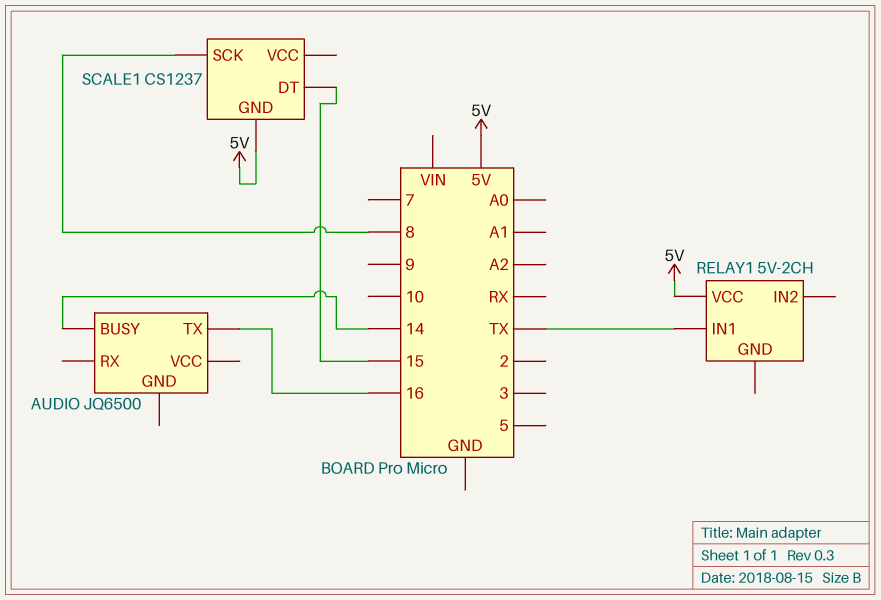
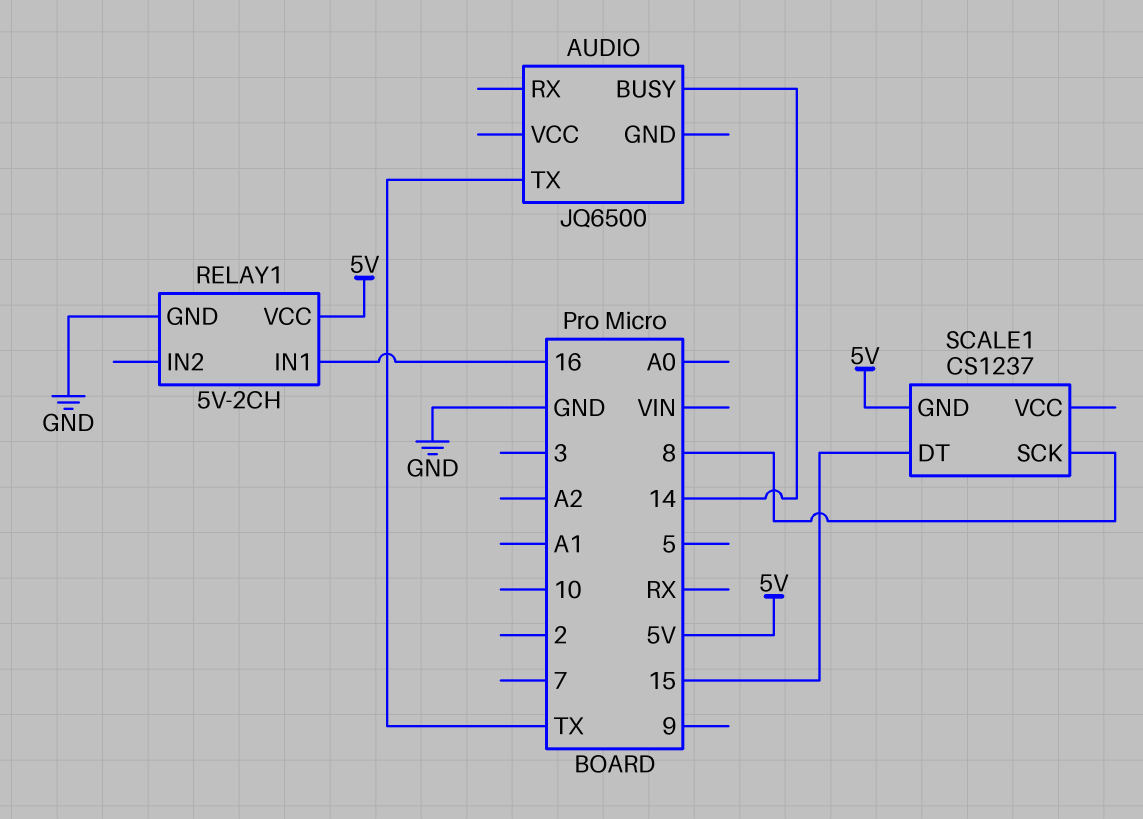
AUDIO pin TX: 16 -> TX
RELAY1 pin GND: none -> GND
RELAY1 pin IN1: TX -> 16

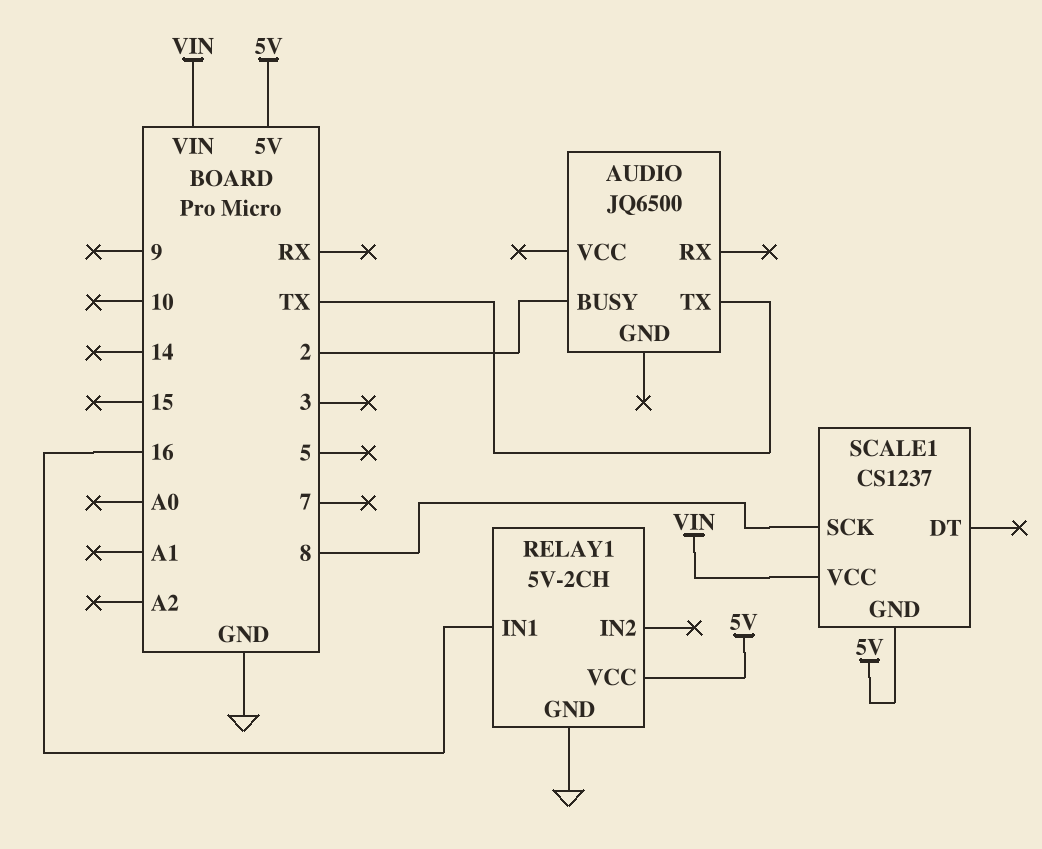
AUDIO pin BUSY: 14 -> 2
SCALE1 pin DT: 15 -> none
SCALE1 pin VCC: none -> VIN

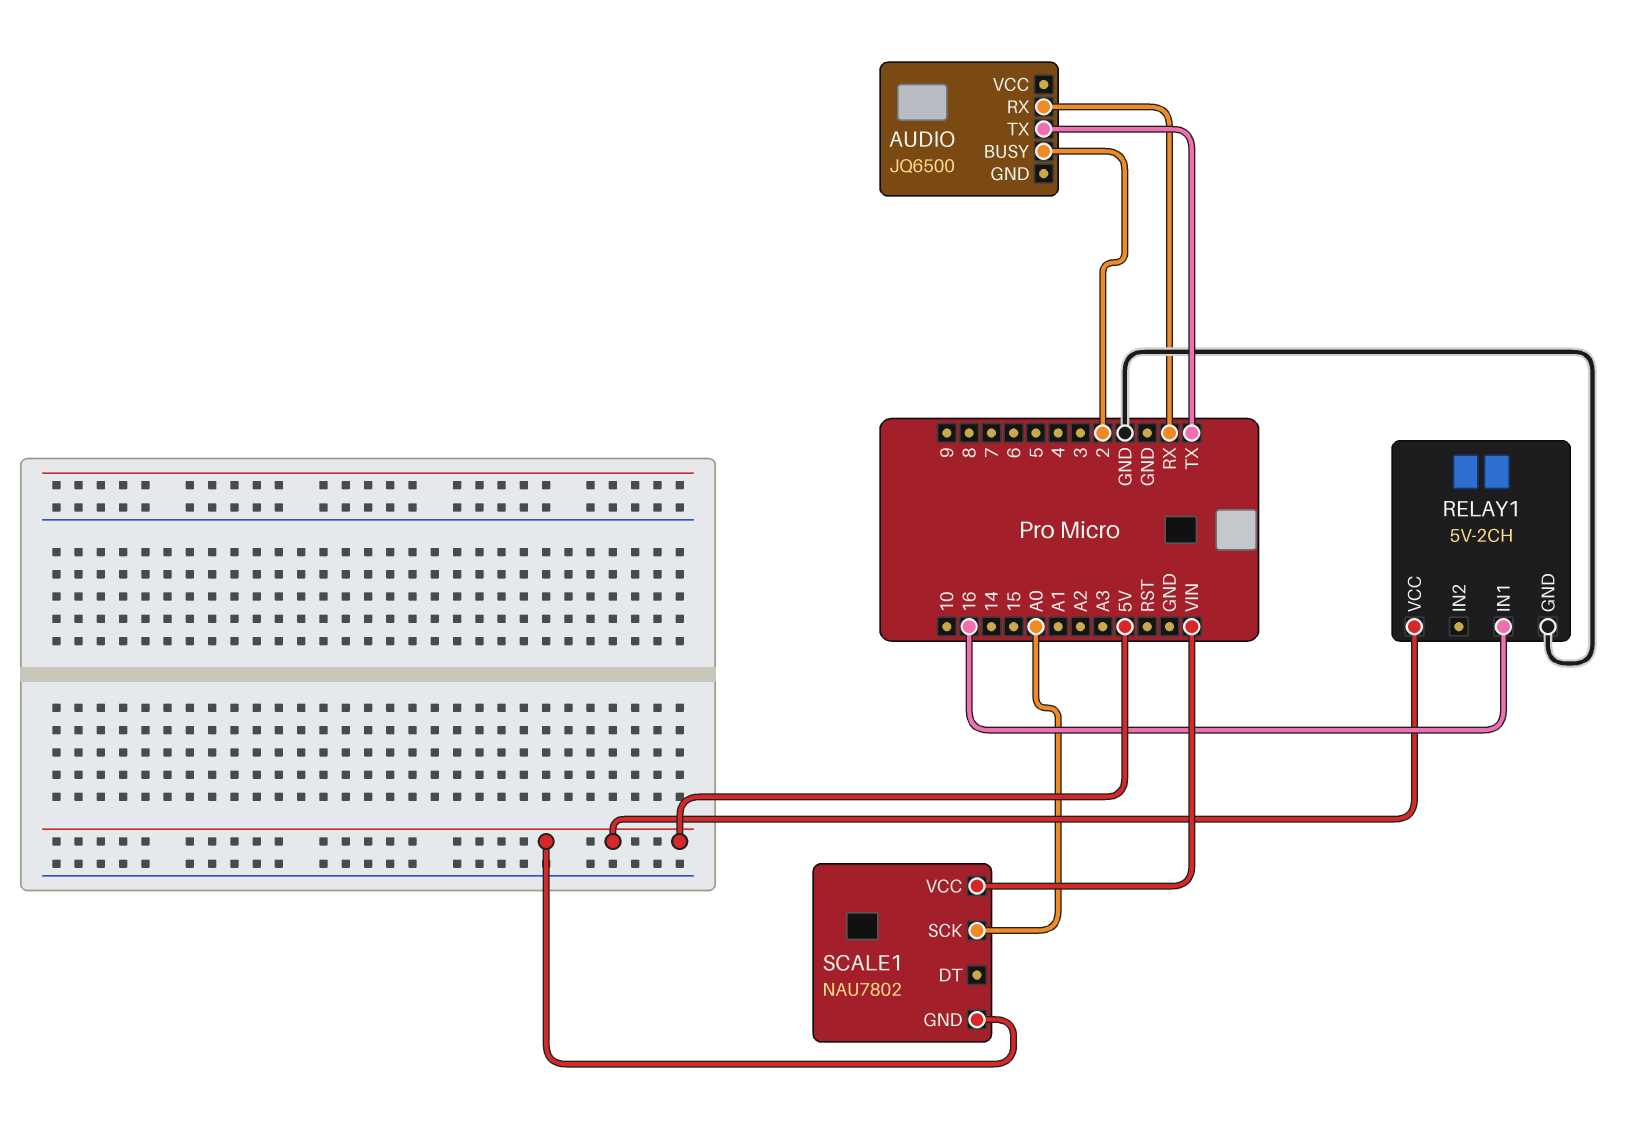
AUDIO pin RX: none -> RX
SCALE1: CS1237 -> NAU7802
SCALE1 pin SCK: 8 -> A0

